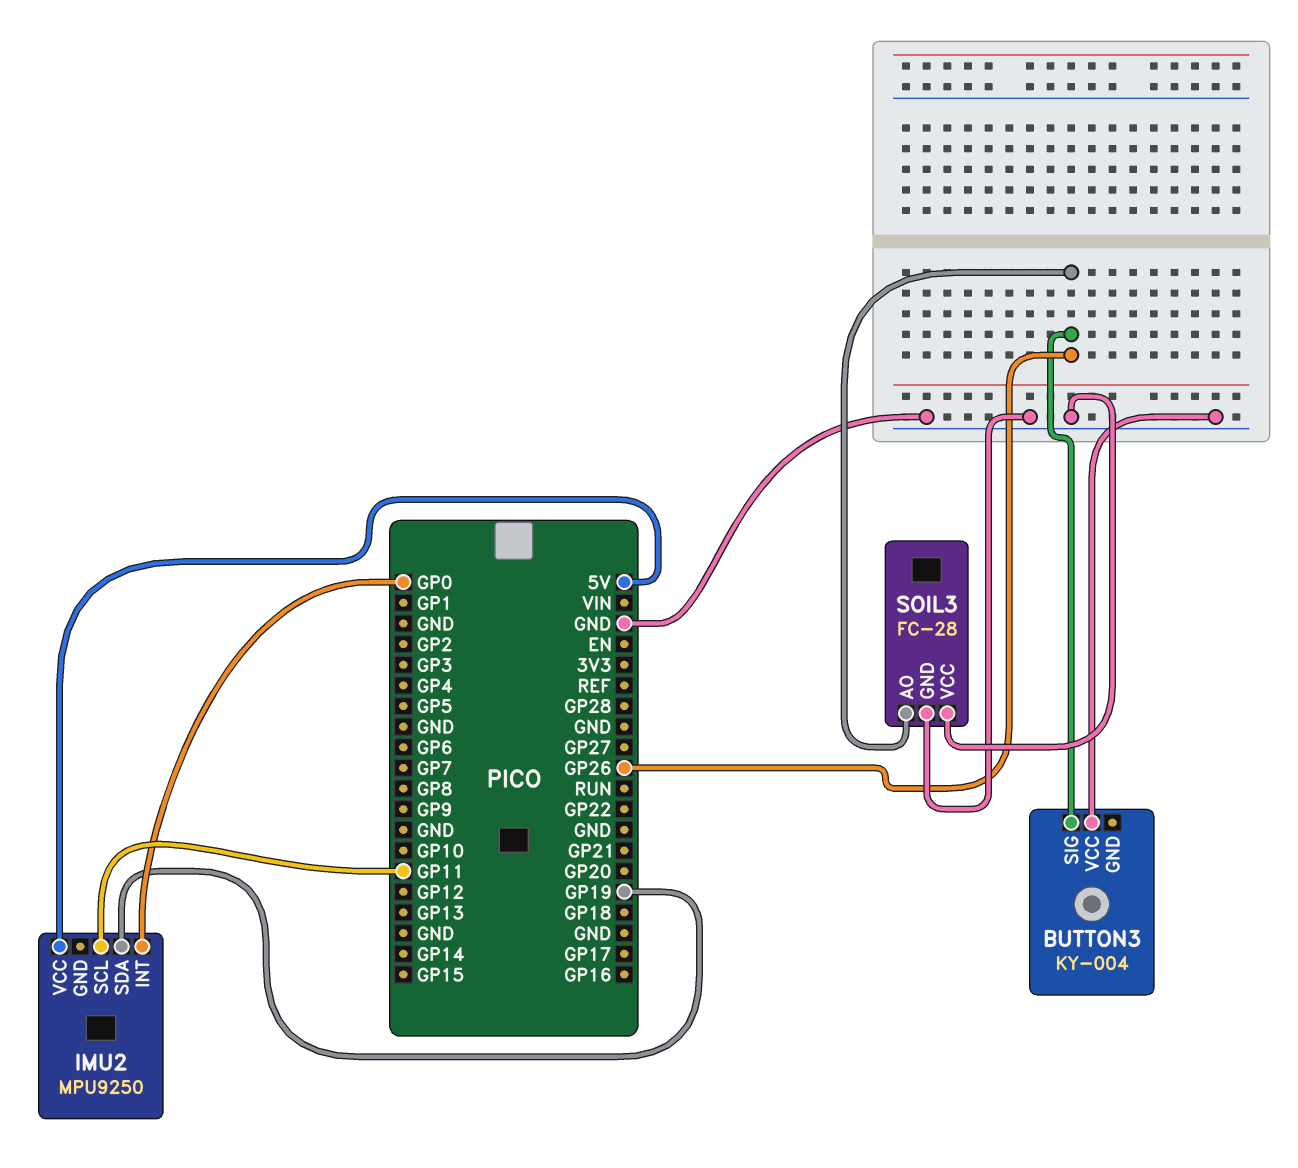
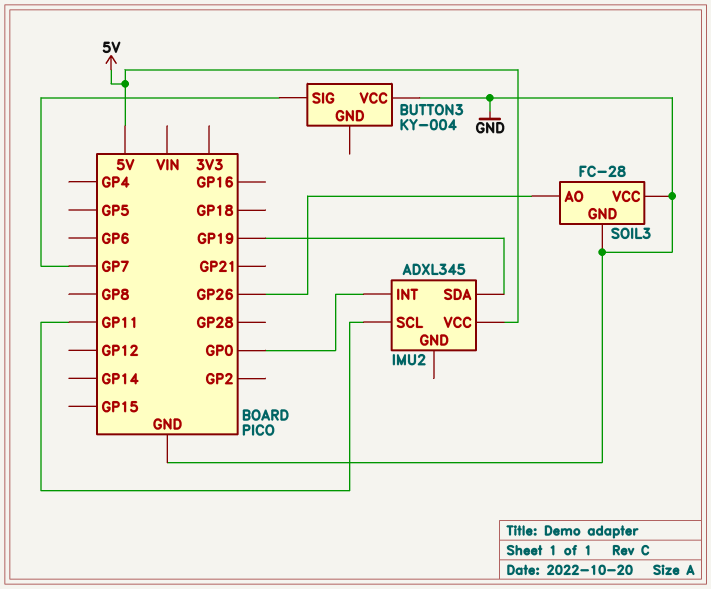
BUTTON3 pin SIG: GP26 -> GP7
IMU2: MPU9250 -> ADXL345

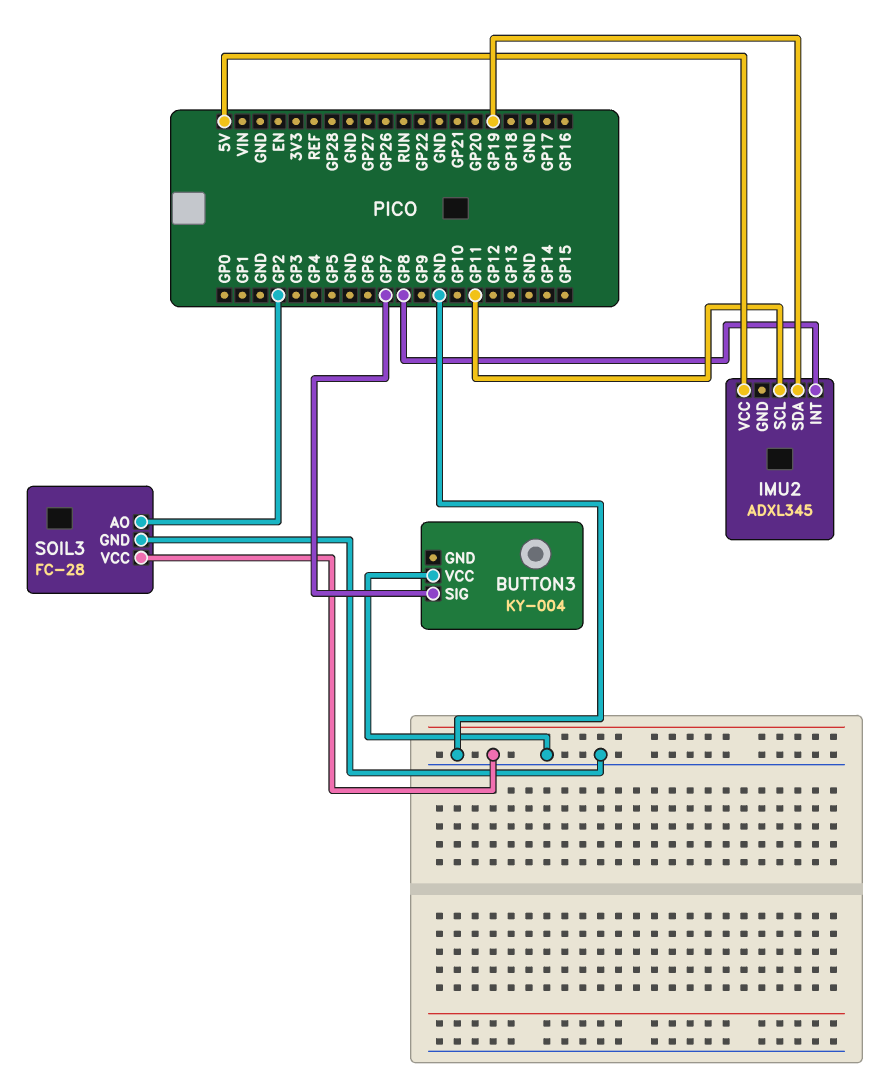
IMU2 pin INT: GP0 -> GP8
SOIL3 pin AO: GP26 -> GP2

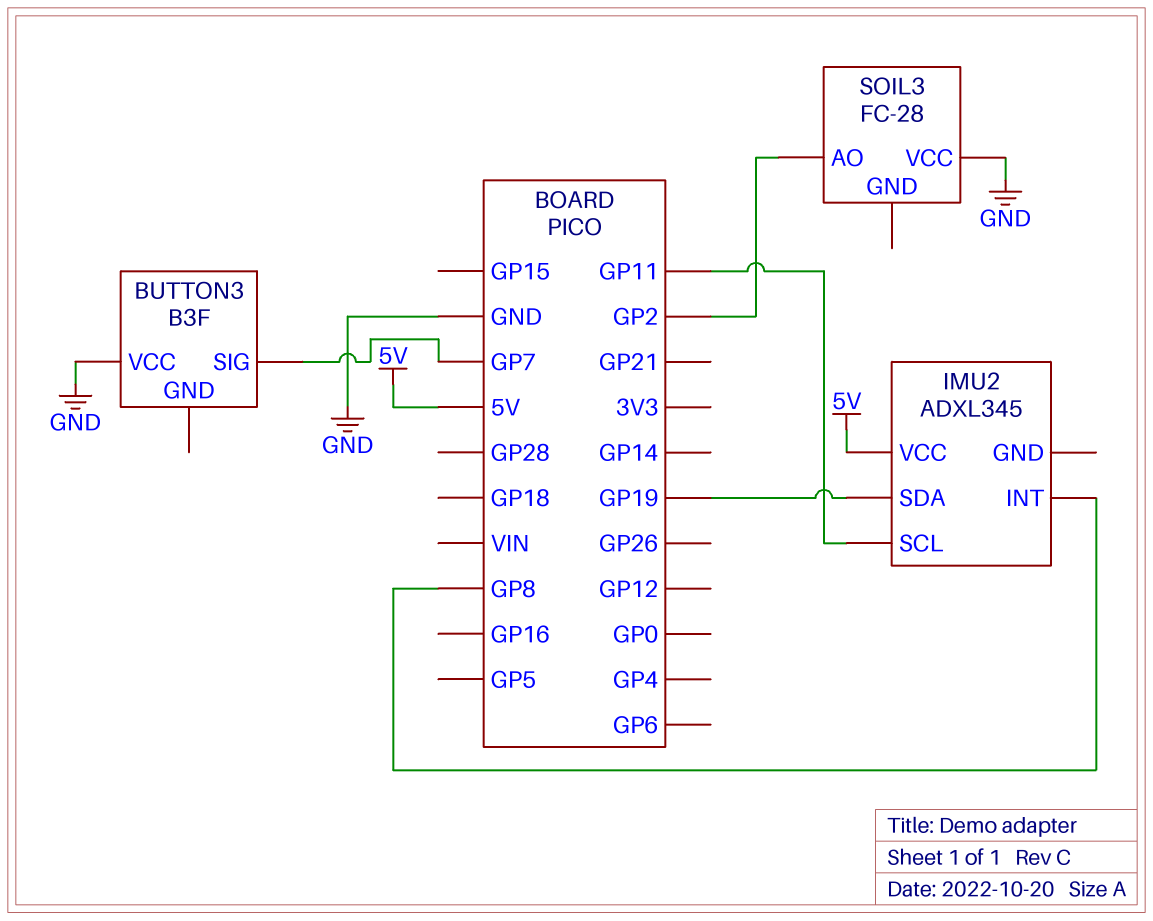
BUTTON3: KY-004 -> B3F
SOIL3 pin GND: GND -> none

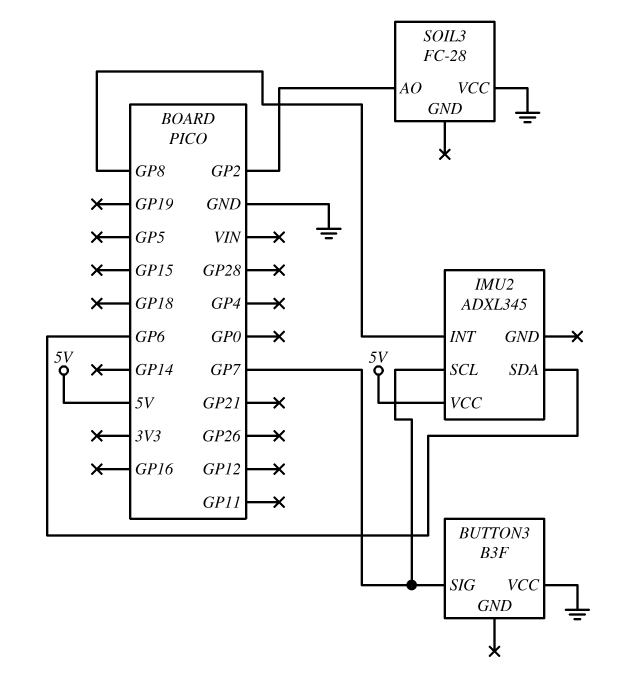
IMU2 pin SCL: GP11 -> GP7
IMU2 pin SDA: GP19 -> GP6

